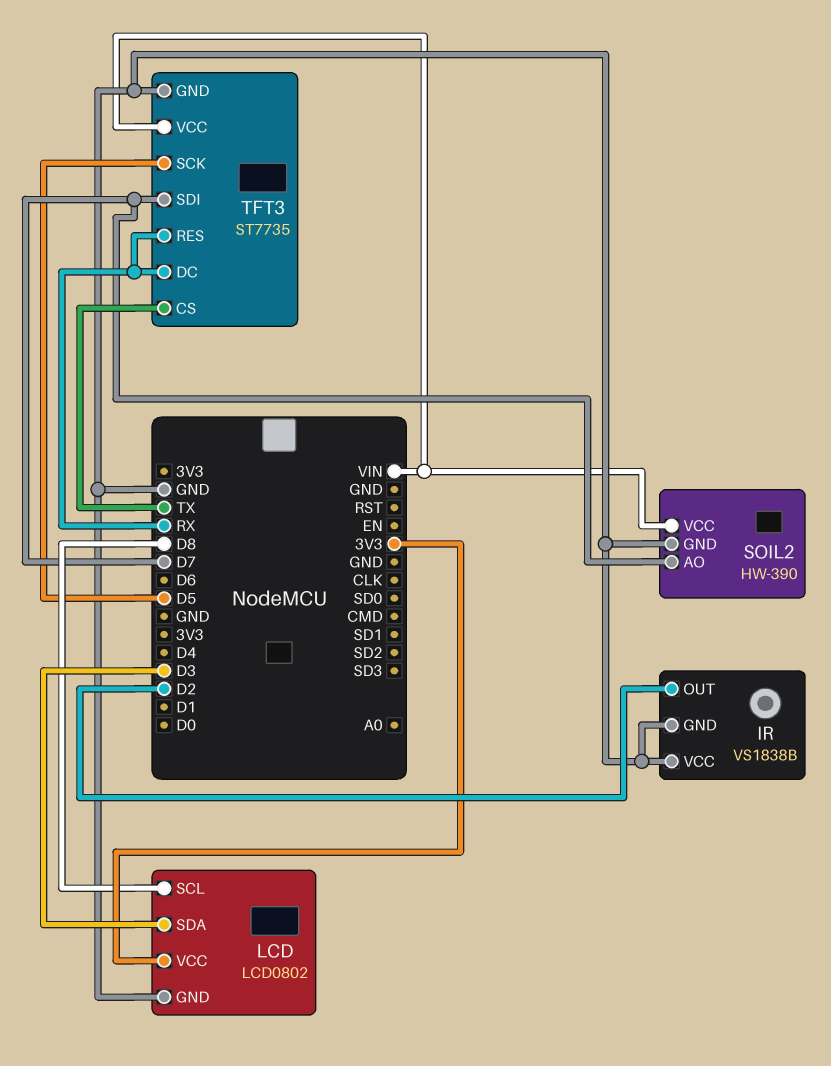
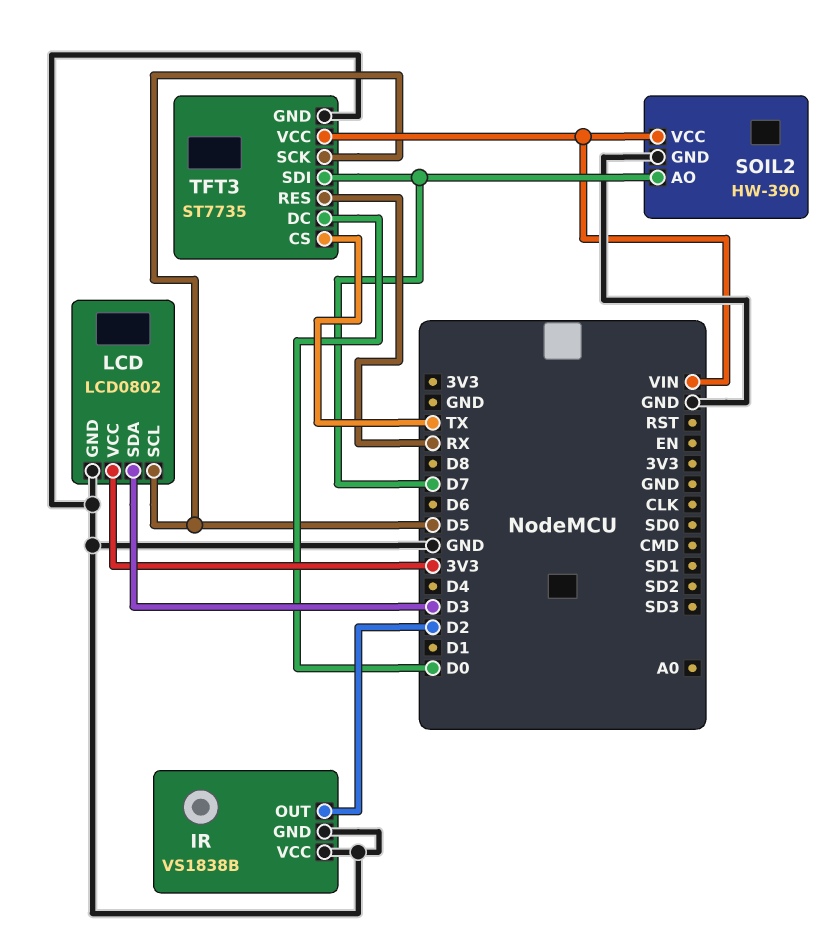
LCD pin SCL: D8 -> D5
TFT3 pin DC: RX -> D0

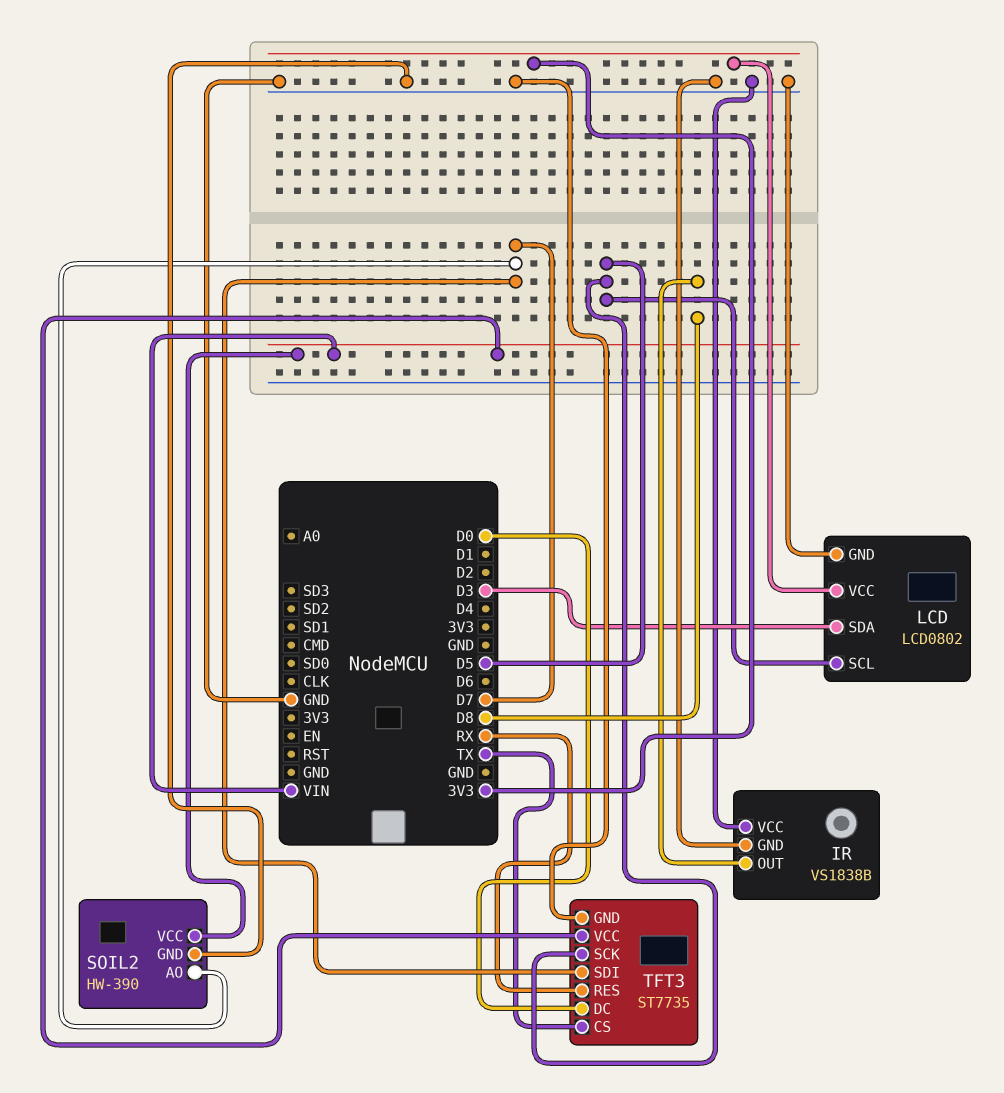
IR pin OUT: D2 -> D8

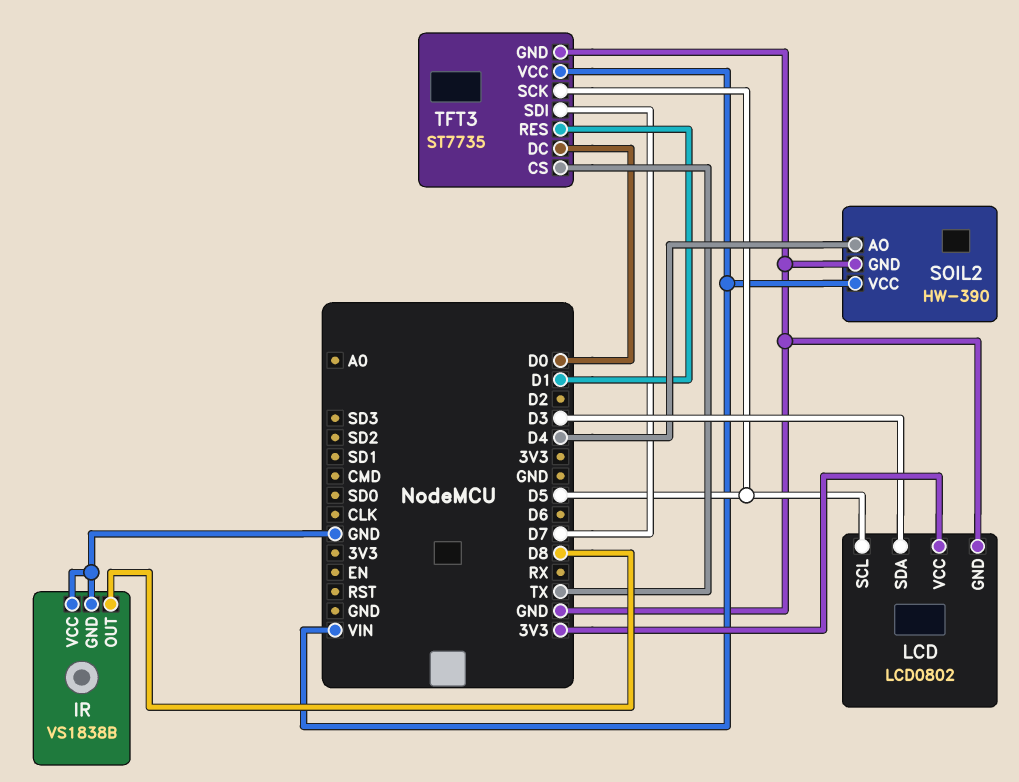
SOIL2 pin AO: D7 -> D4
TFT3 pin RES: RX -> D1

